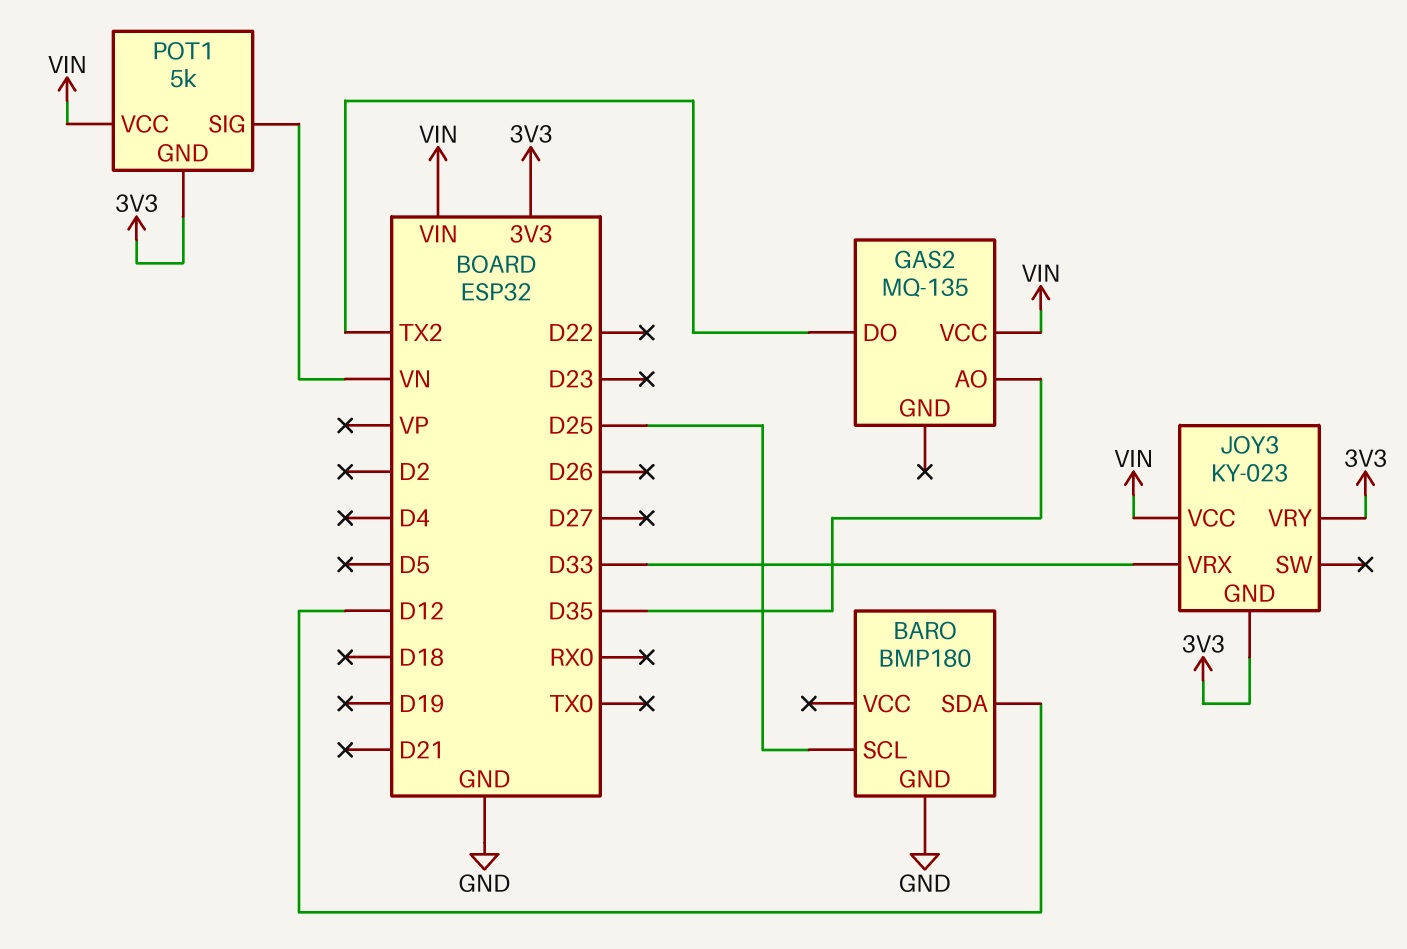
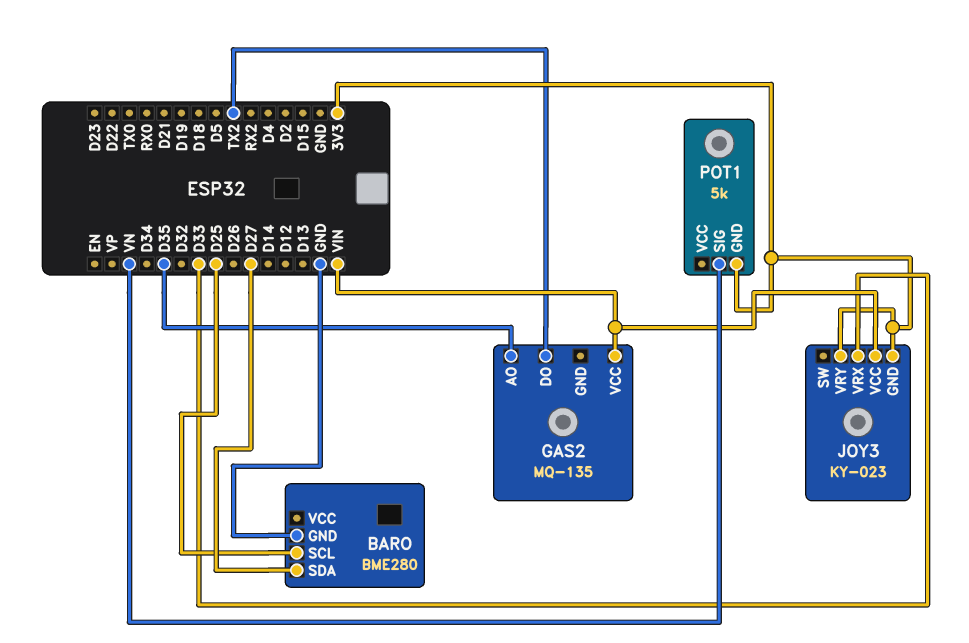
BARO: BMP180 -> BME280
BARO pin SDA: D12 -> D27
POT1 pin VCC: VIN -> none

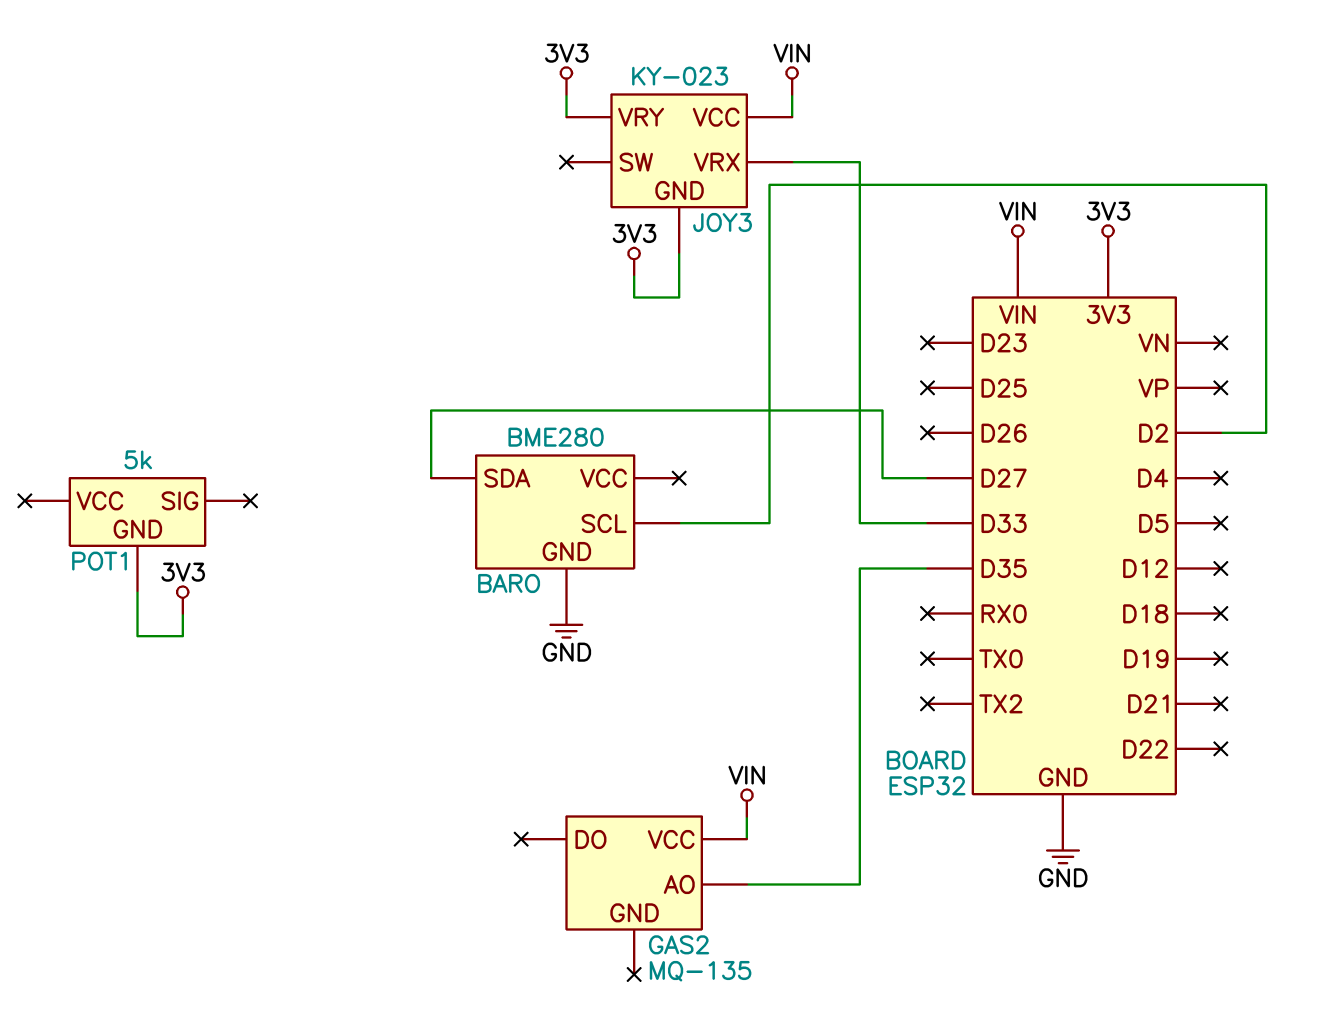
BARO pin SCL: D25 -> D2
GAS2 pin DO: TX2 -> none
POT1 pin SIG: VN -> none

